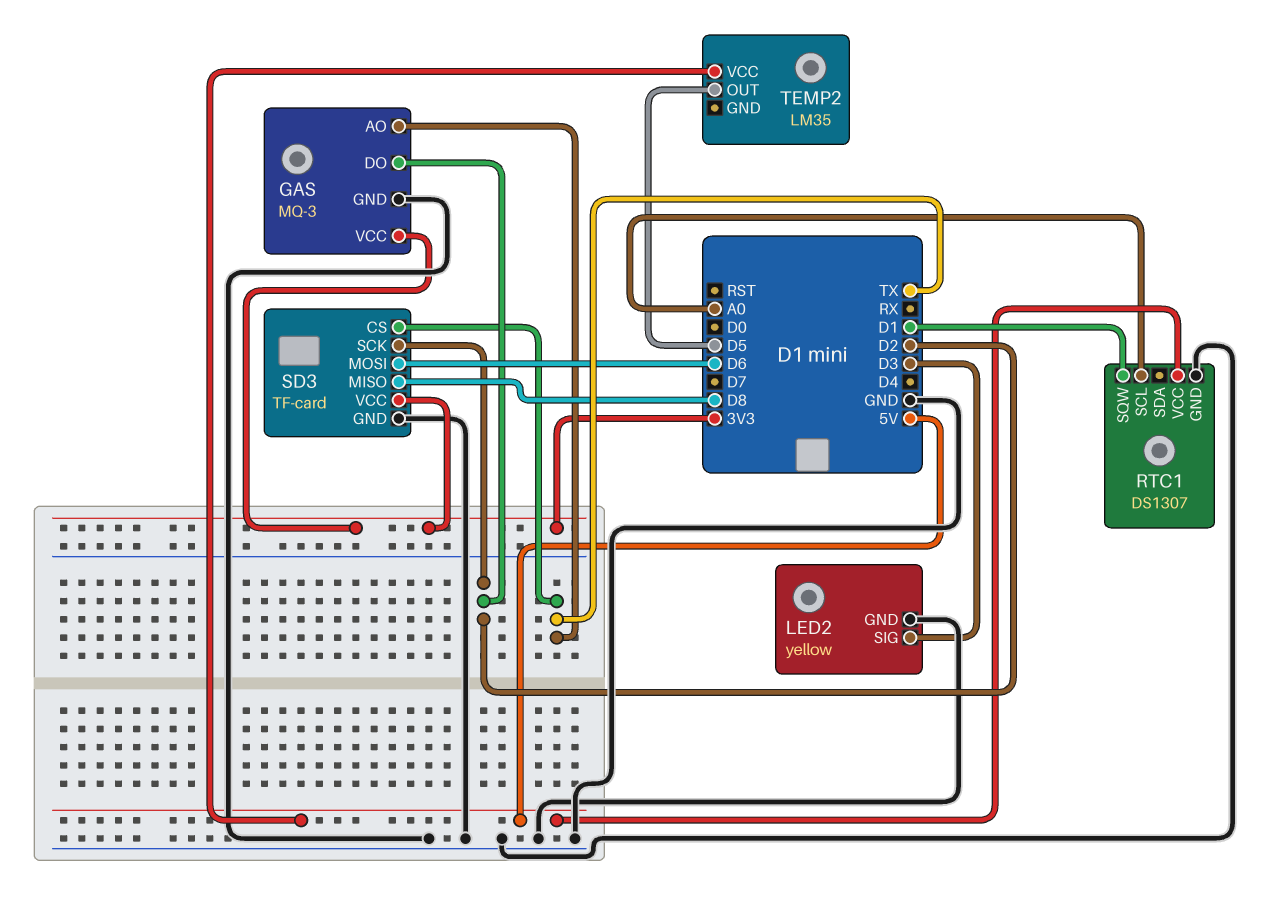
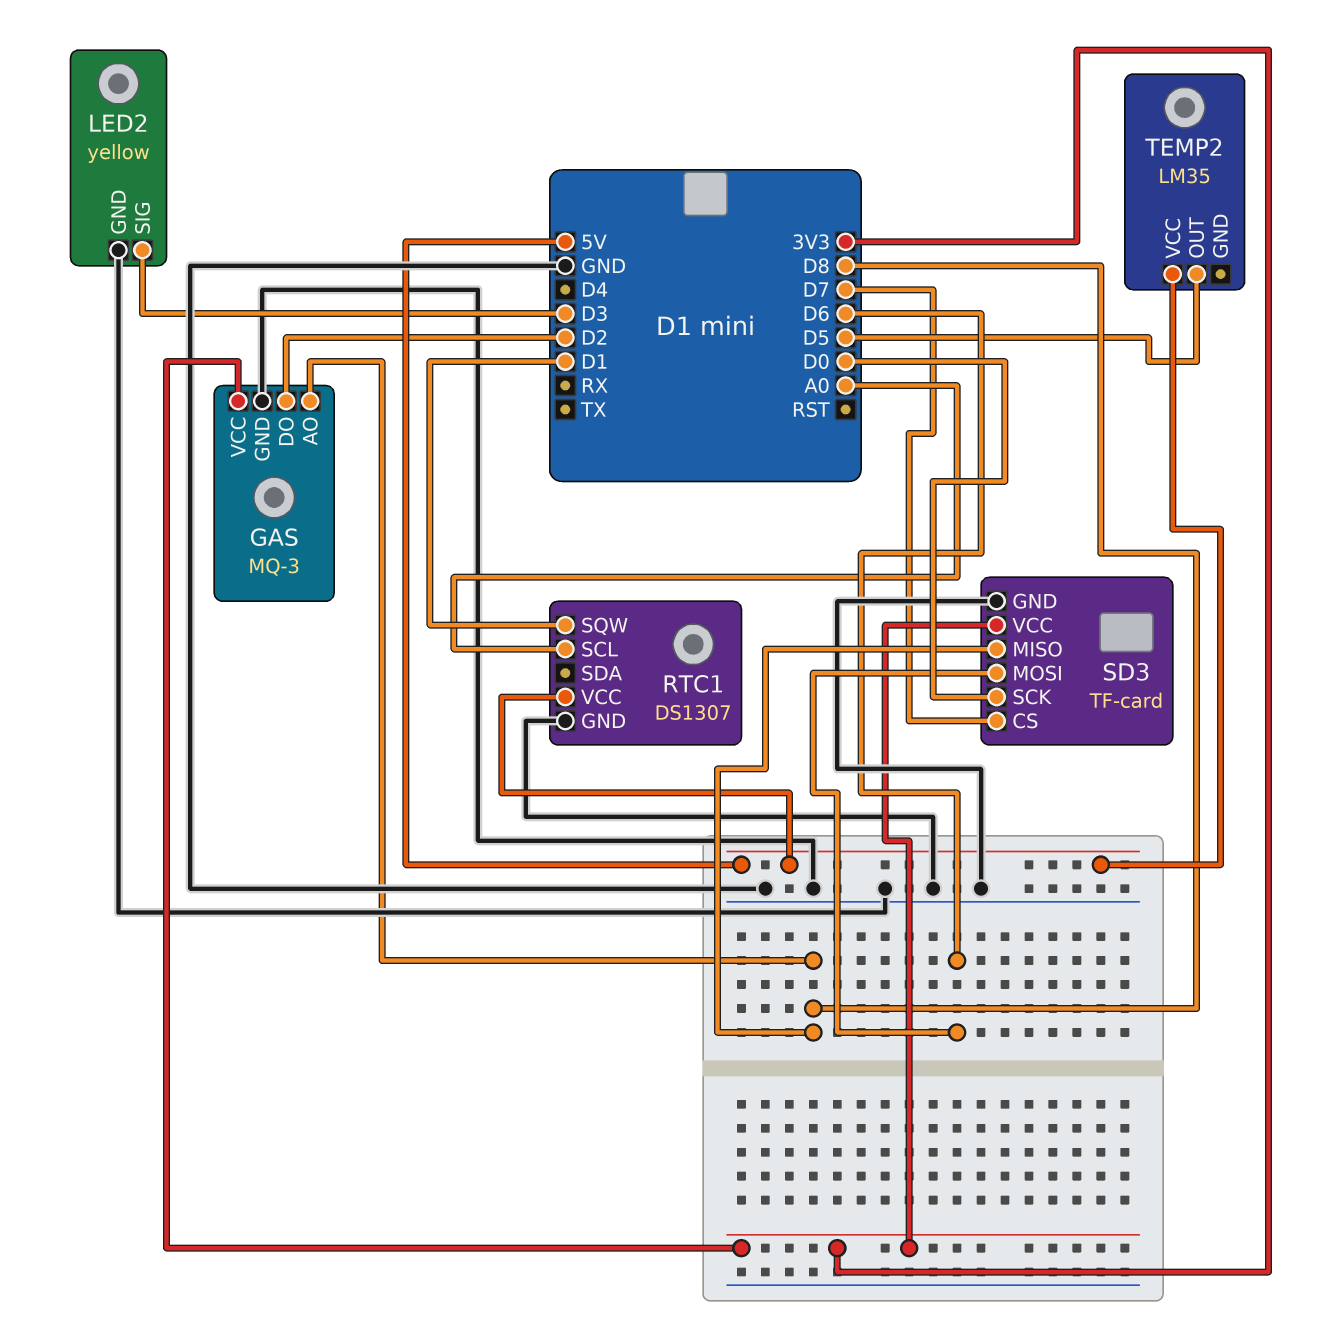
GAS pin AO: TX -> D8
SD3 pin CS: TX -> D7
SD3 pin SCK: D2 -> D0

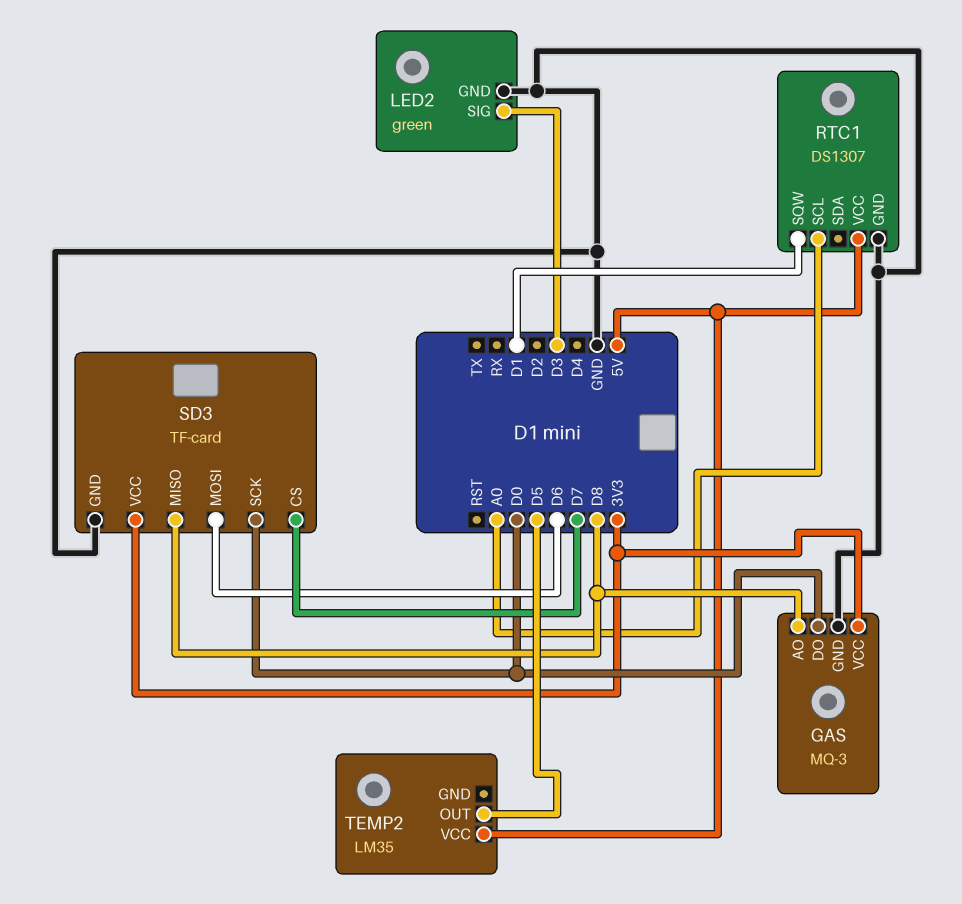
GAS pin DO: D2 -> D0
LED2: yellow -> green

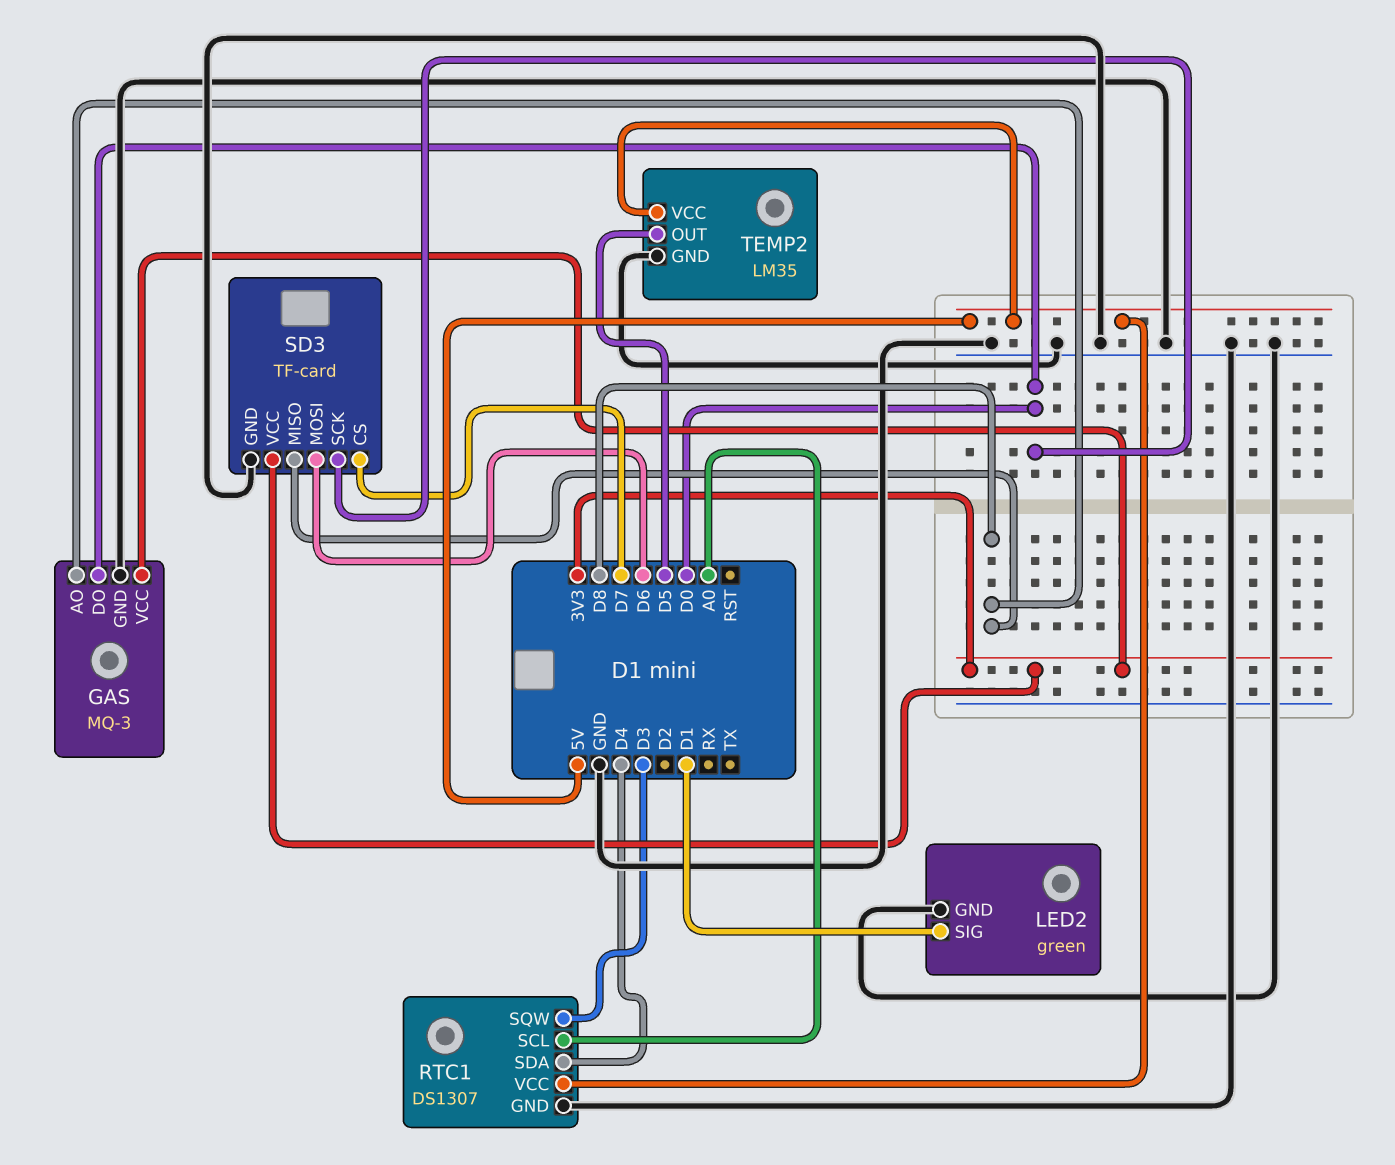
LED2 pin SIG: D3 -> D1
RTC1 pin SDA: none -> D4
RTC1 pin SQW: D1 -> D3
TEMP2 pin GND: none -> GND

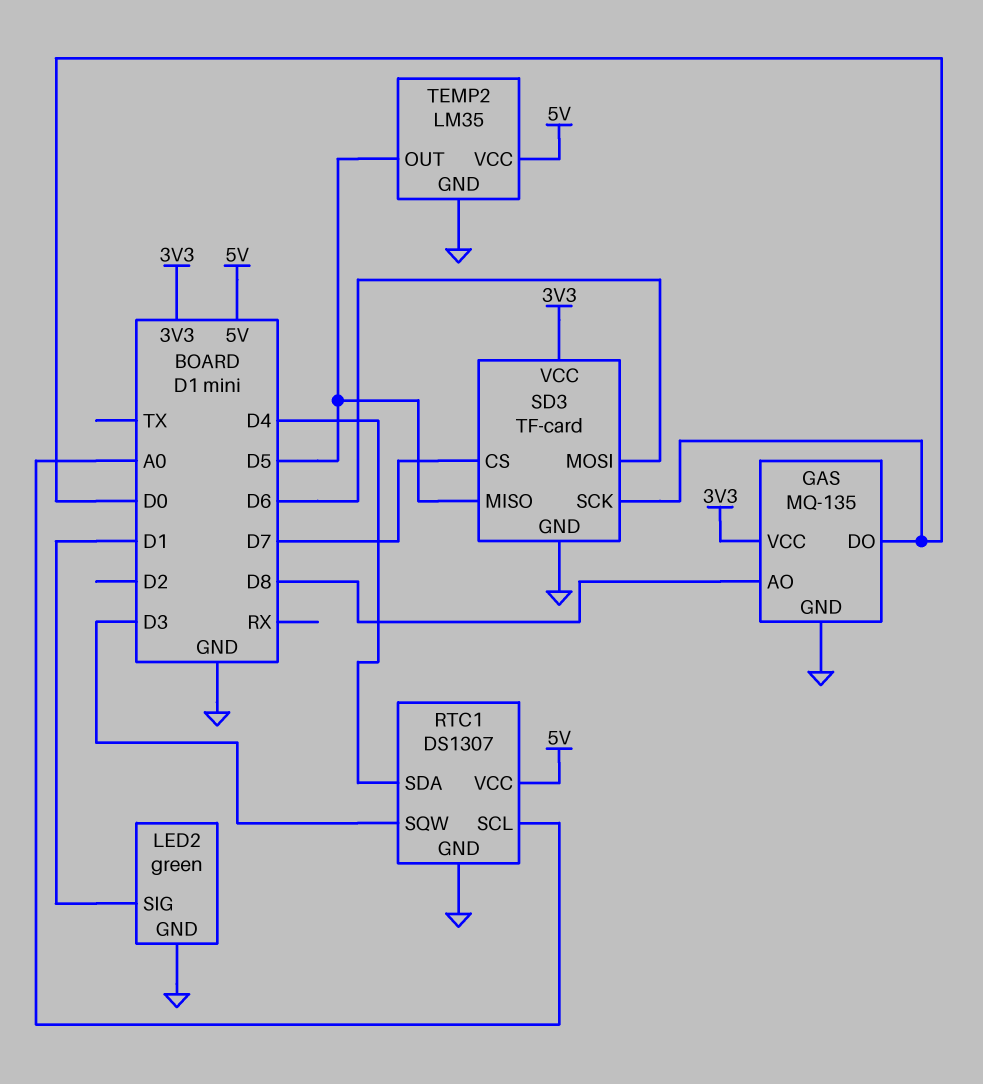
GAS: MQ-3 -> MQ-135
SD3 pin MISO: D8 -> D5

